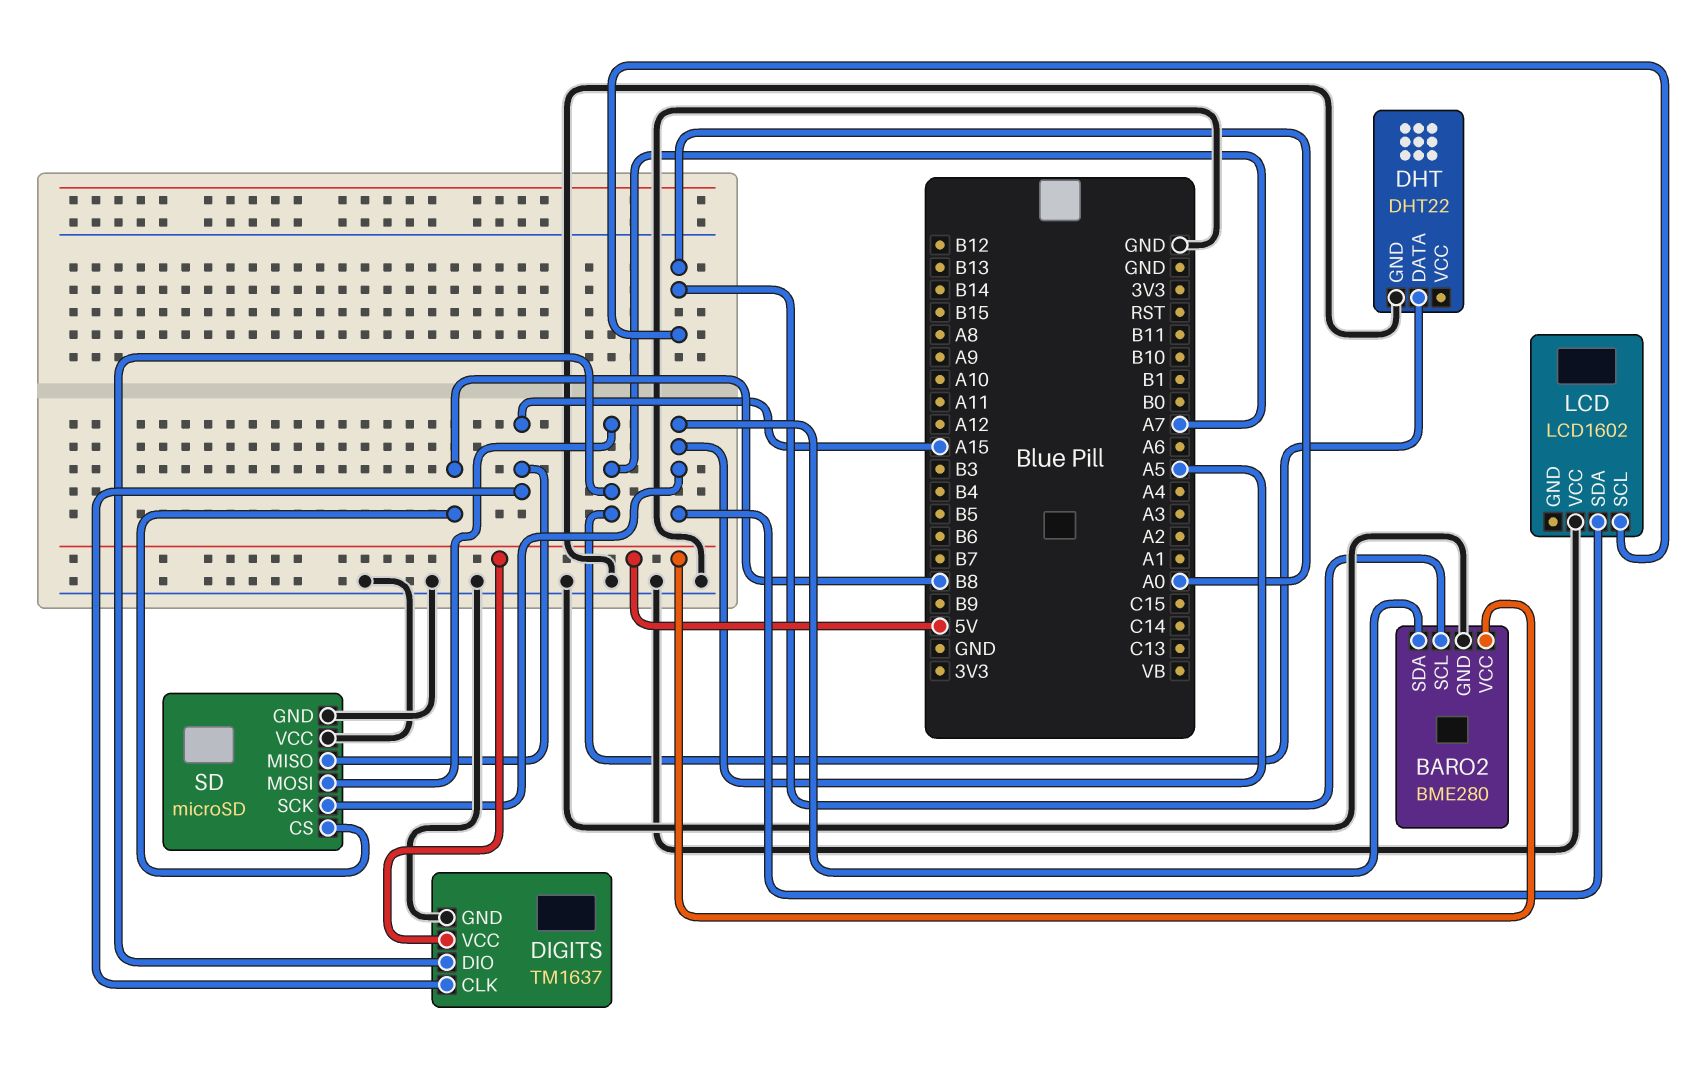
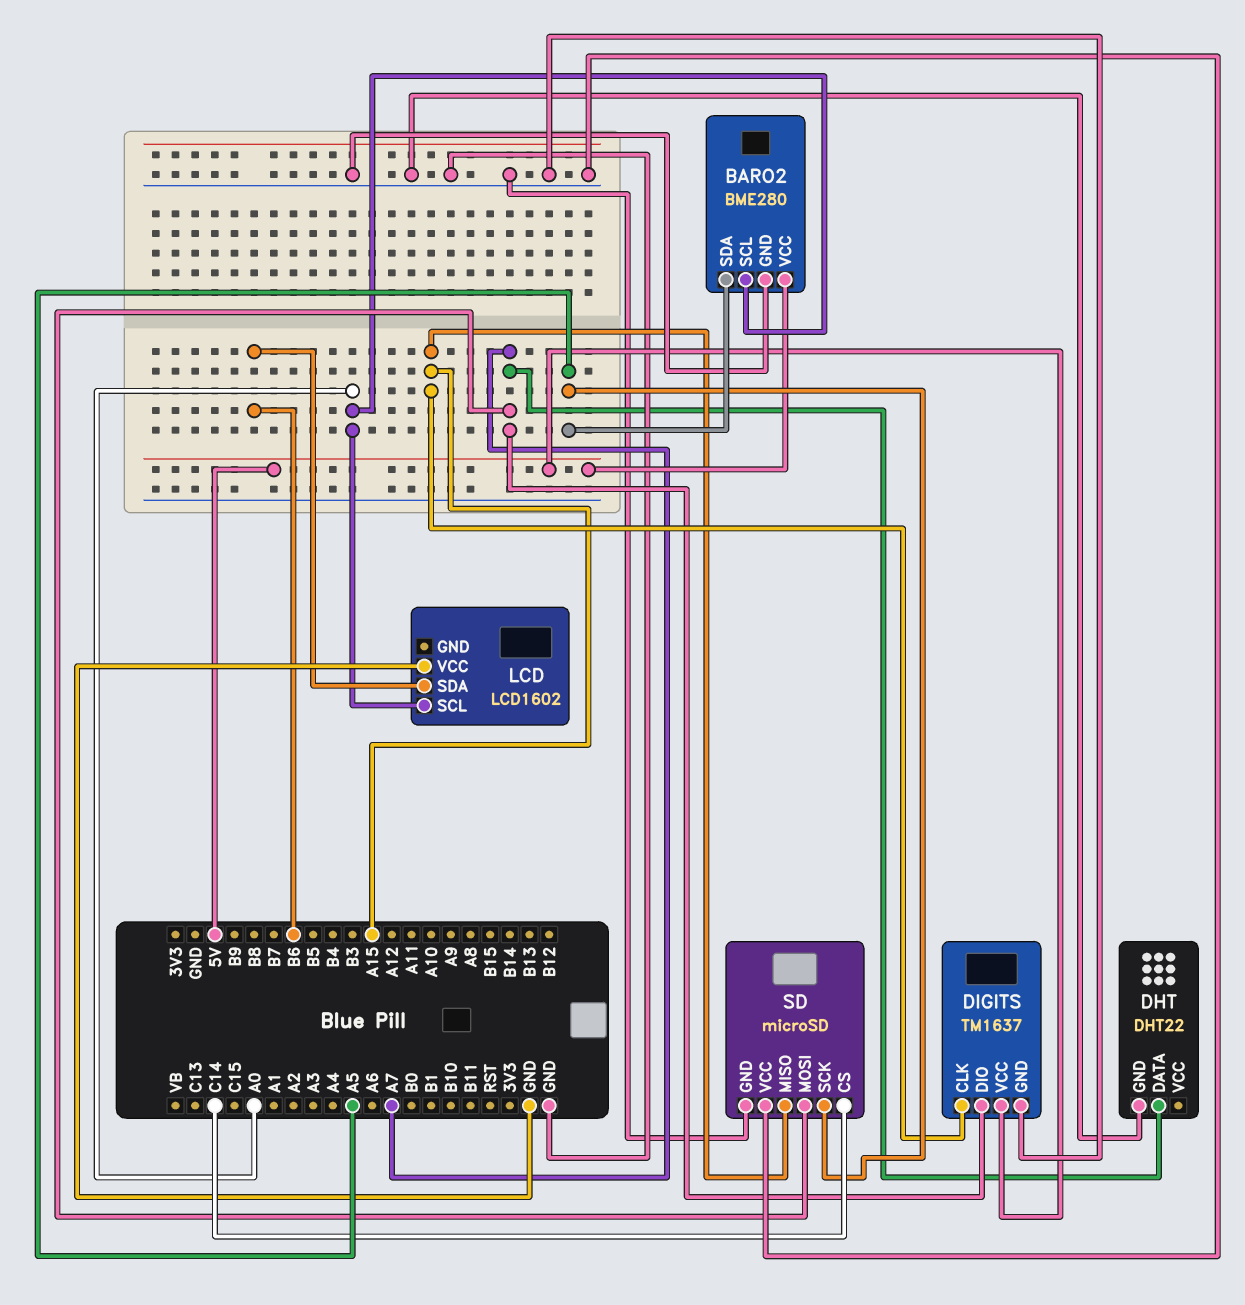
LCD pin SDA: A5 -> B6
SD pin CS: B8 -> C14

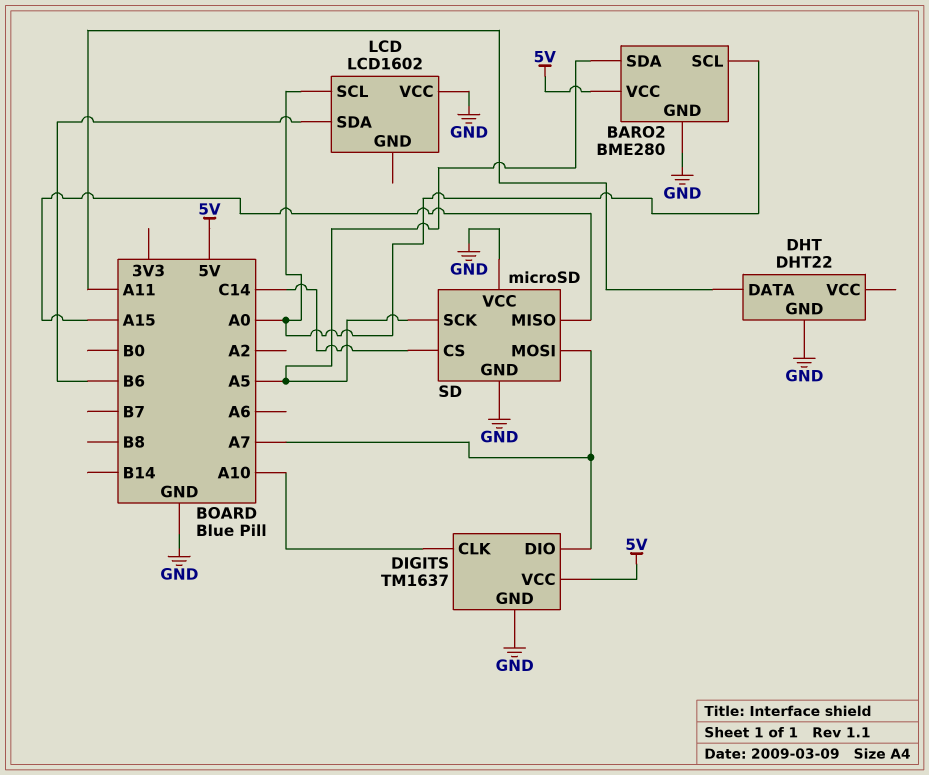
DHT pin DATA: A7 -> A11
DIGITS pin CLK: A15 -> A10

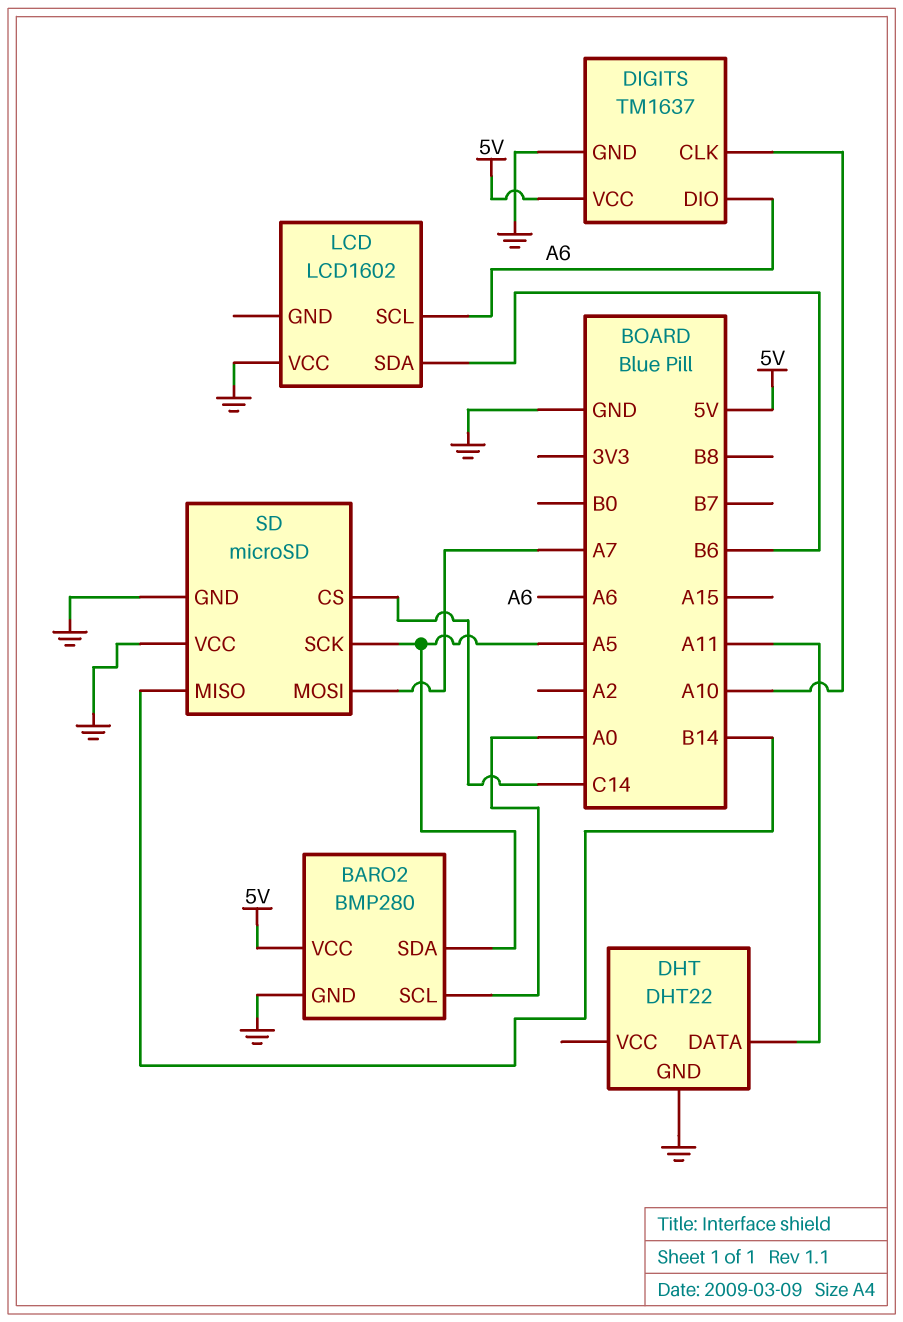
BARO2: BME280 -> BMP280
DIGITS pin DIO: A7 -> A6
LCD pin SCL: A0 -> A6
SD pin MISO: A15 -> B14

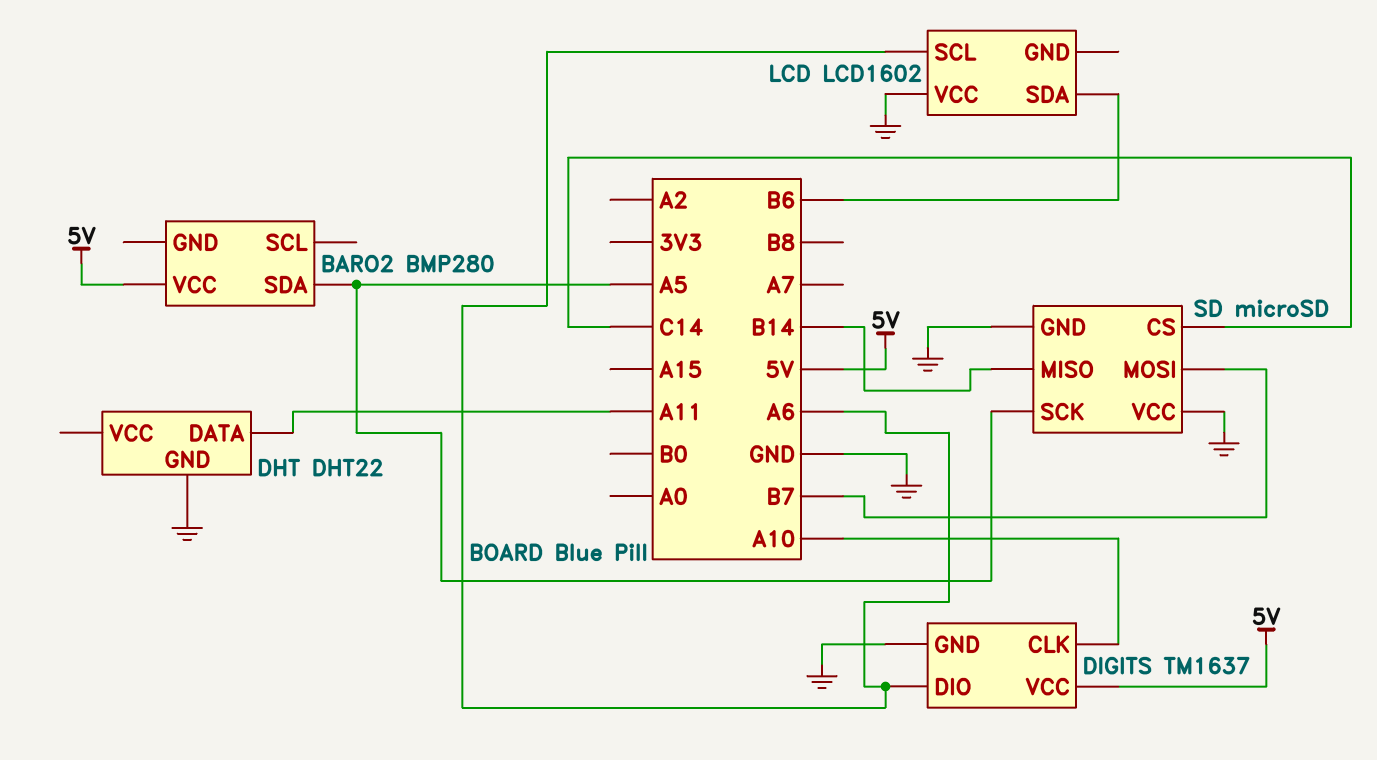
BARO2 pin GND: GND -> none
BARO2 pin SCL: A0 -> none
SD pin MOSI: A7 -> B7

